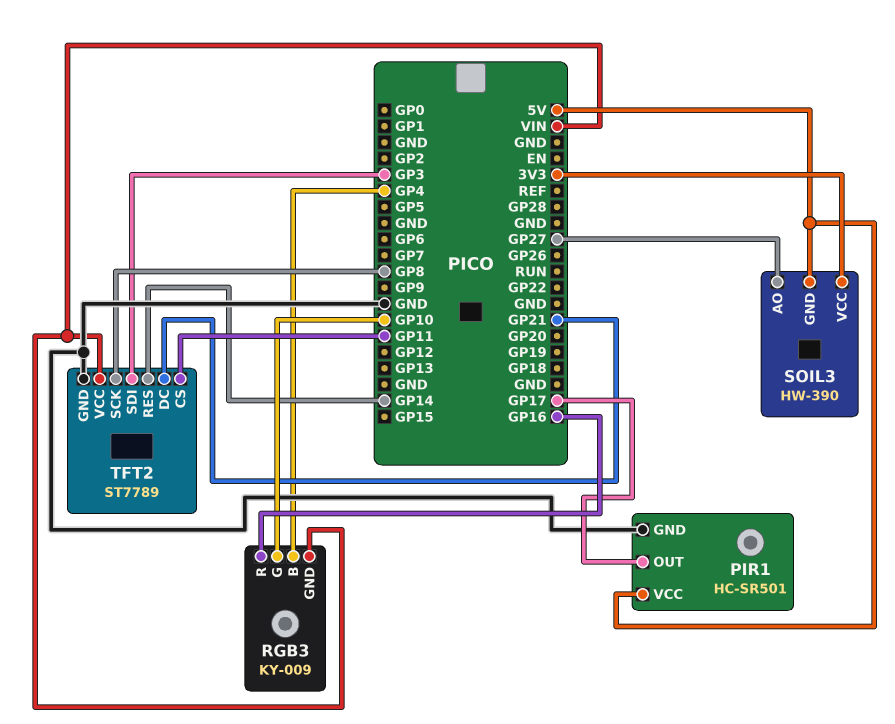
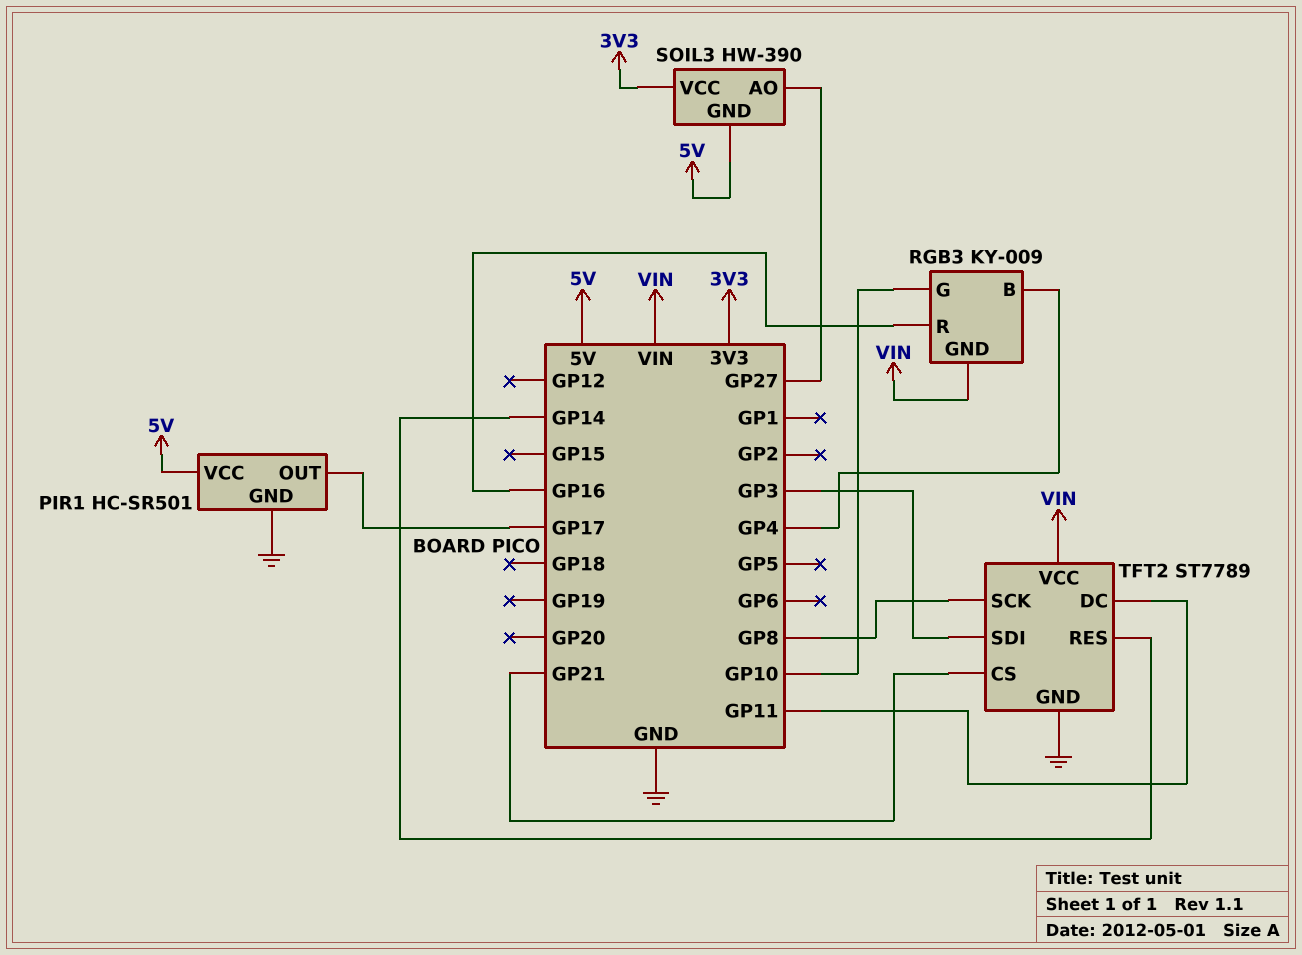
TFT2 pin CS: GP11 -> GP21
TFT2 pin DC: GP21 -> GP11

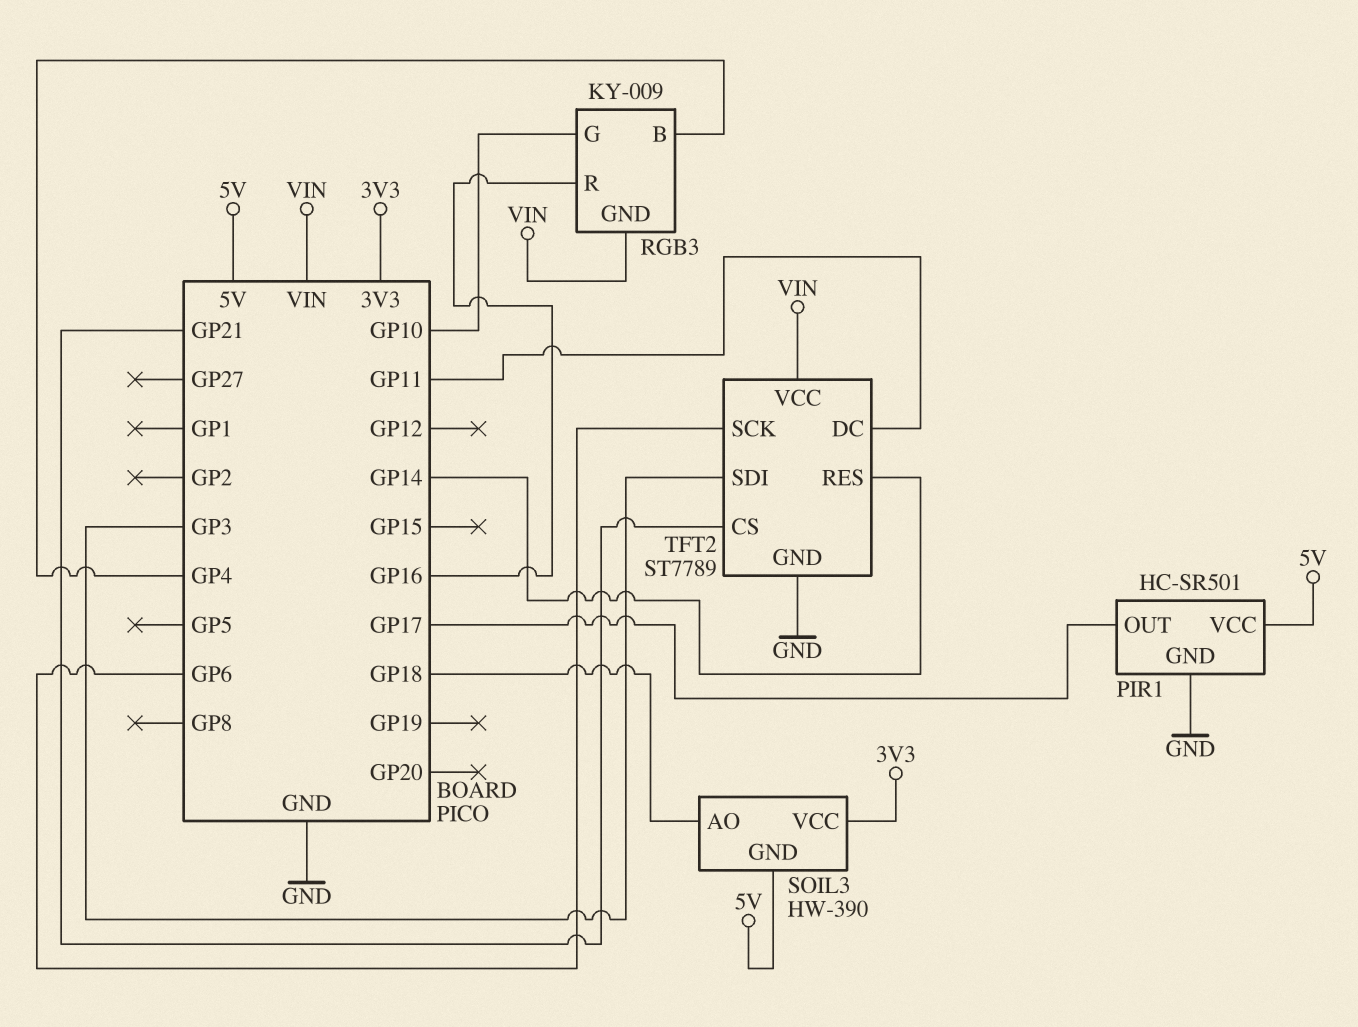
SOIL3 pin AO: GP27 -> GP18
TFT2 pin SCK: GP8 -> GP6

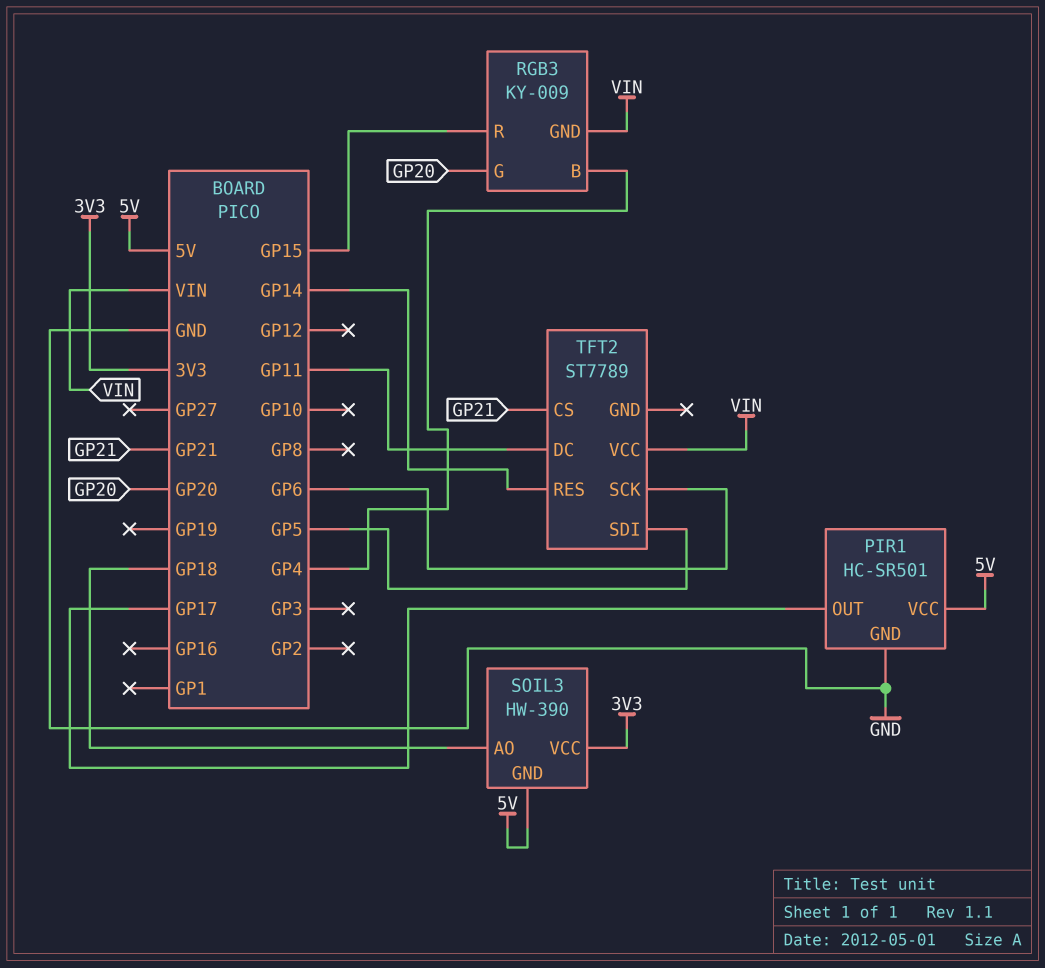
RGB3 pin G: GP10 -> GP20
RGB3 pin R: GP16 -> GP15
TFT2 pin GND: GND -> none
TFT2 pin SDI: GP3 -> GP5

